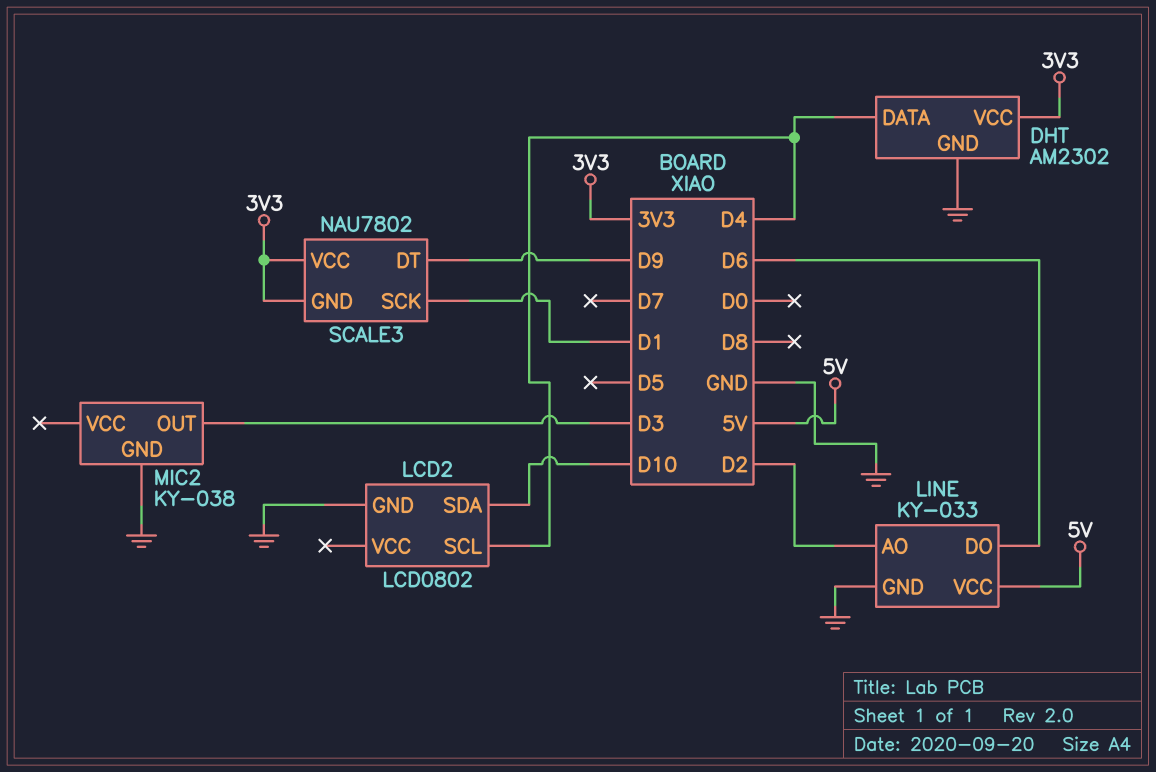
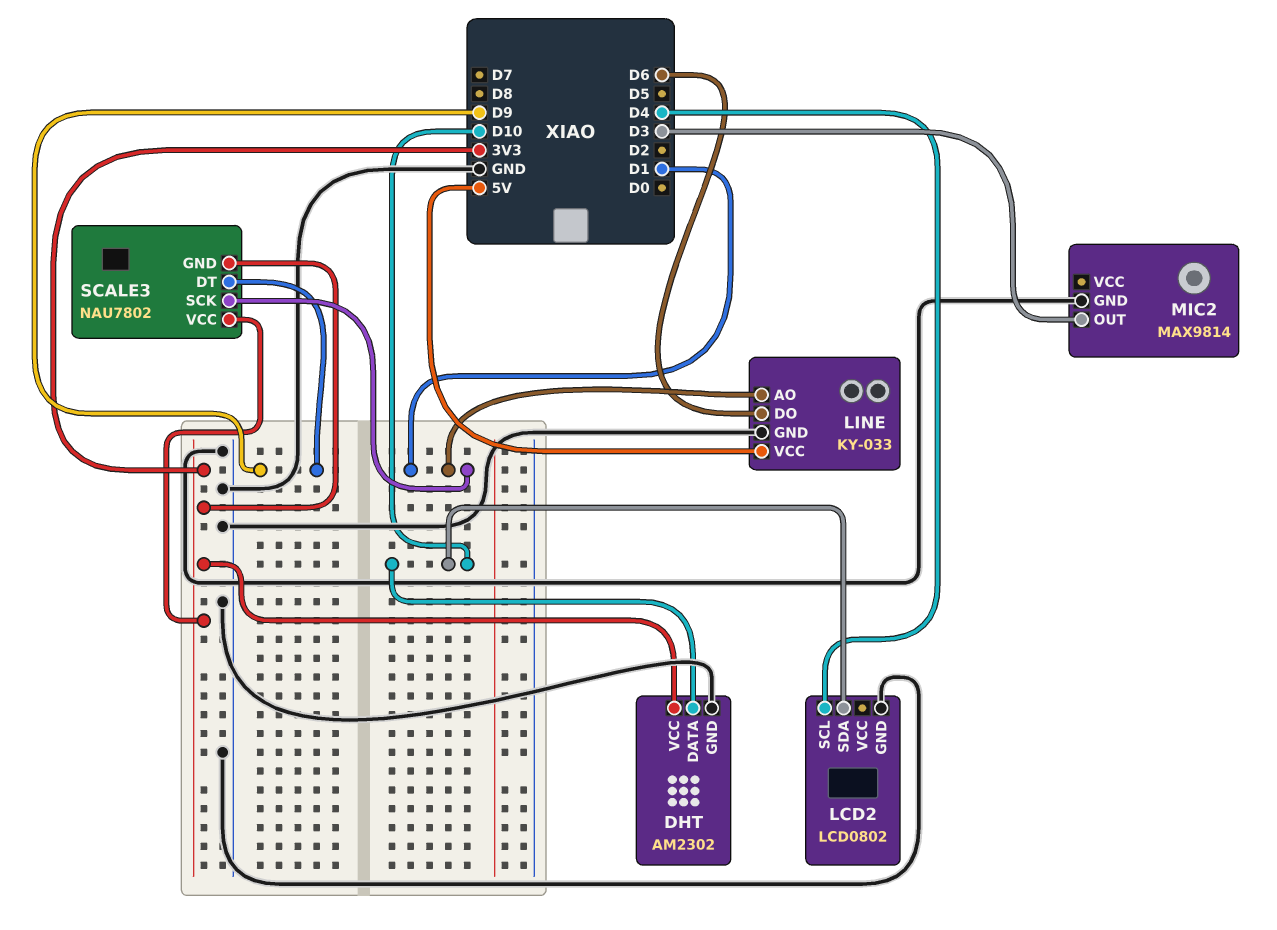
DHT pin DATA: D4 -> D10
LINE pin AO: D2 -> D1
MIC2: KY-038 -> MAX9814

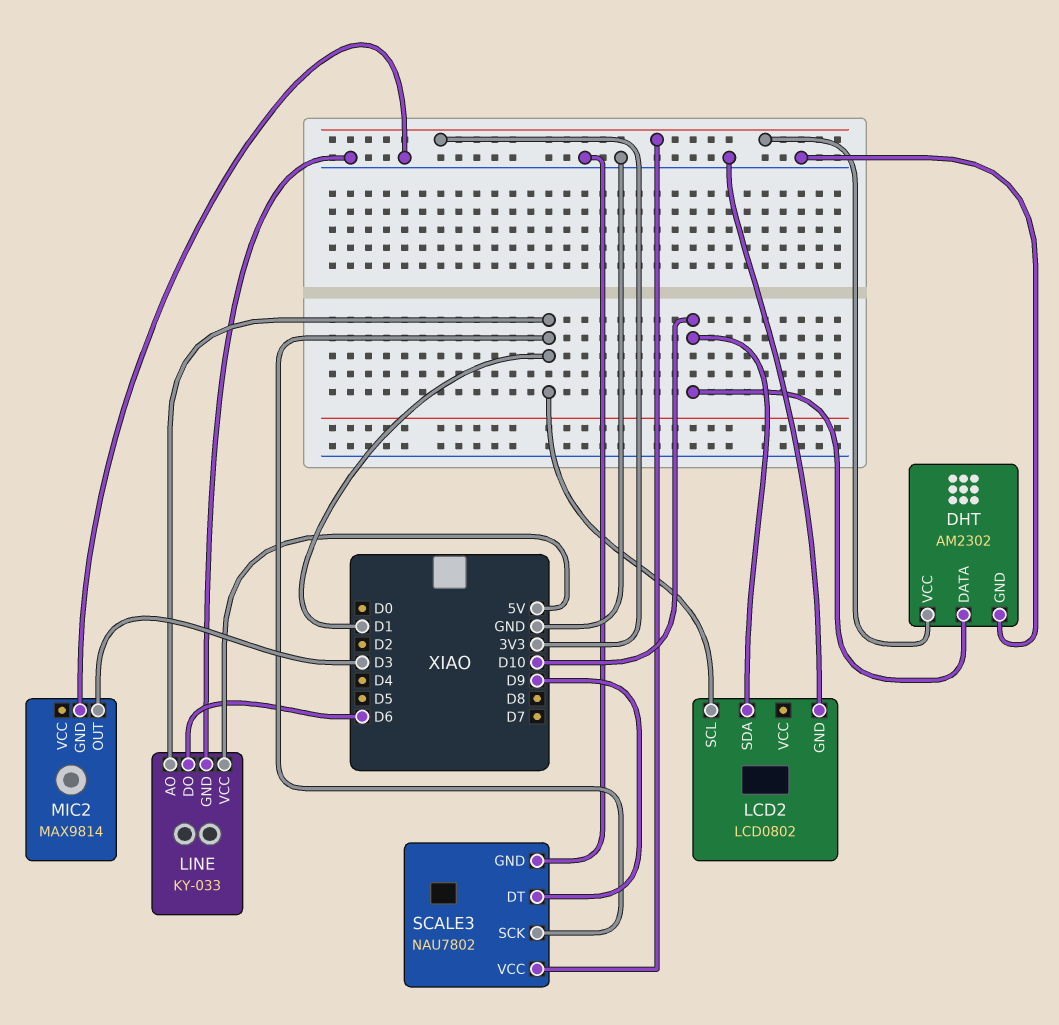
LCD2 pin SCL: D4 -> D1
SCALE3 pin GND: 3V3 -> GND

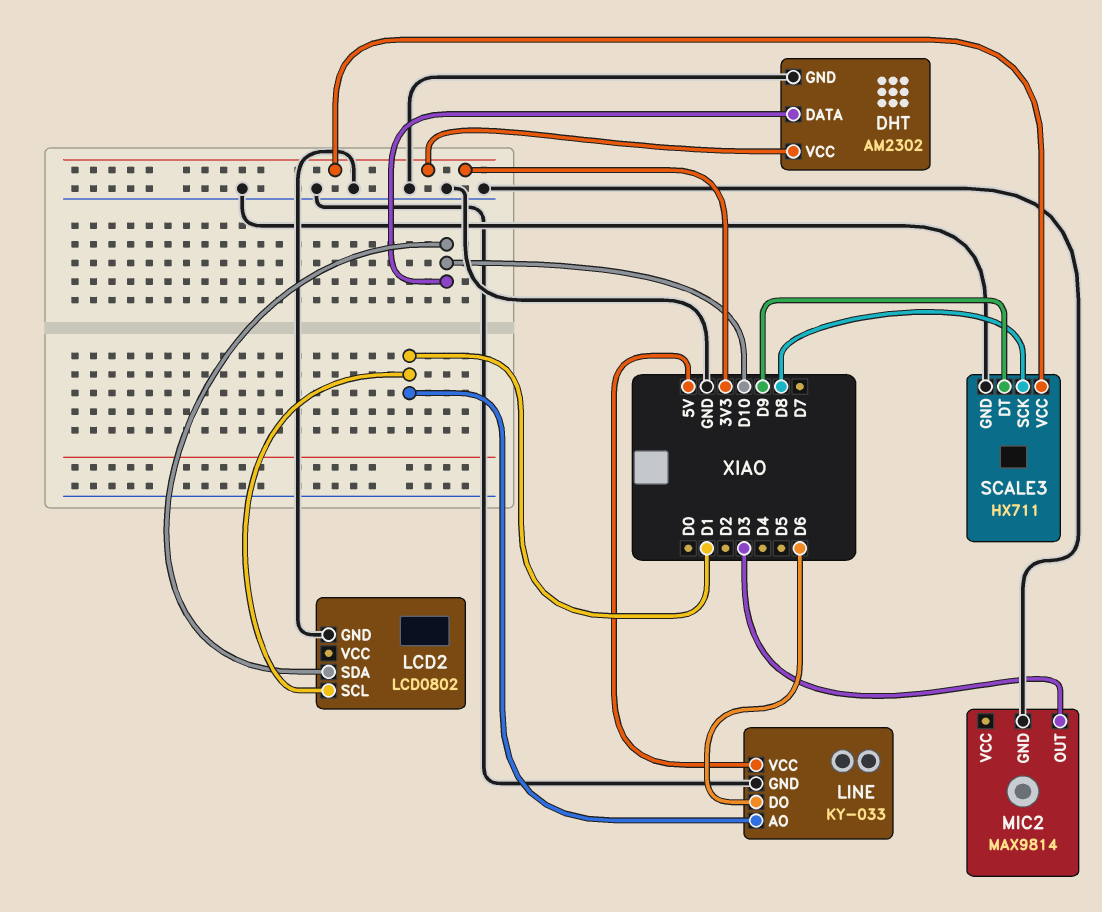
SCALE3: NAU7802 -> HX711
SCALE3 pin SCK: D1 -> D8

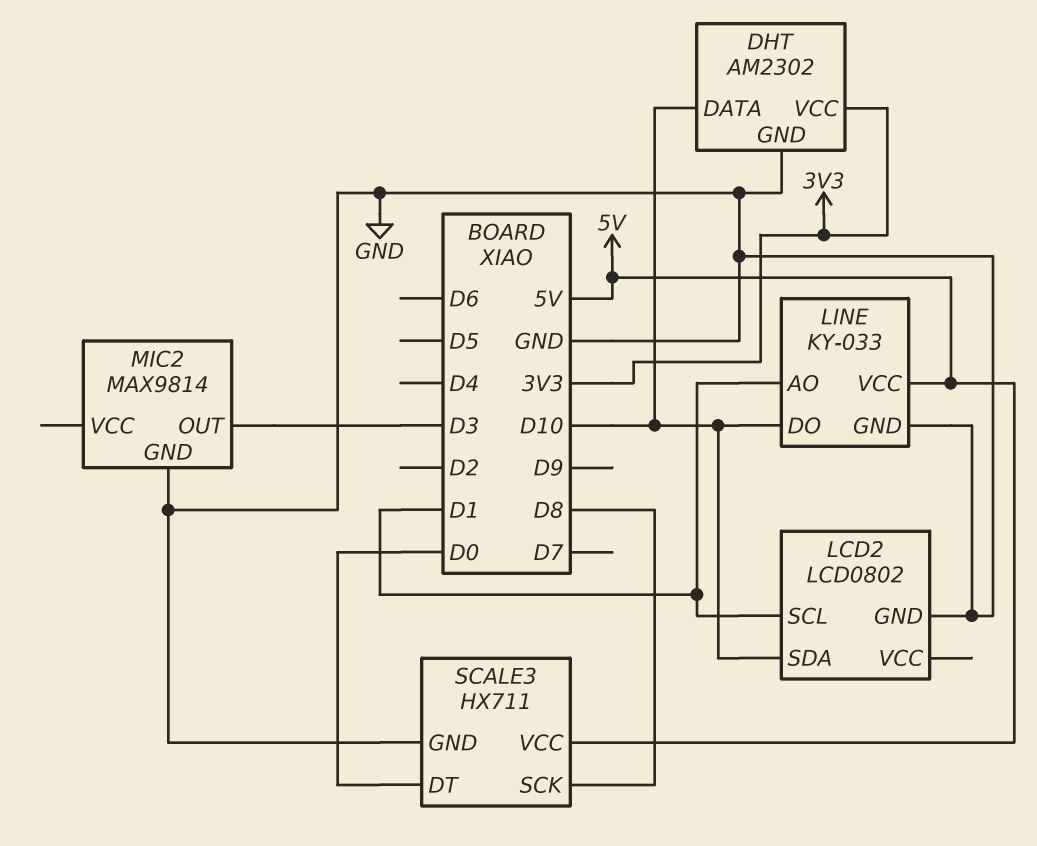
LINE pin DO: D6 -> D10
SCALE3 pin DT: D9 -> D0
SCALE3 pin VCC: 3V3 -> 5V

